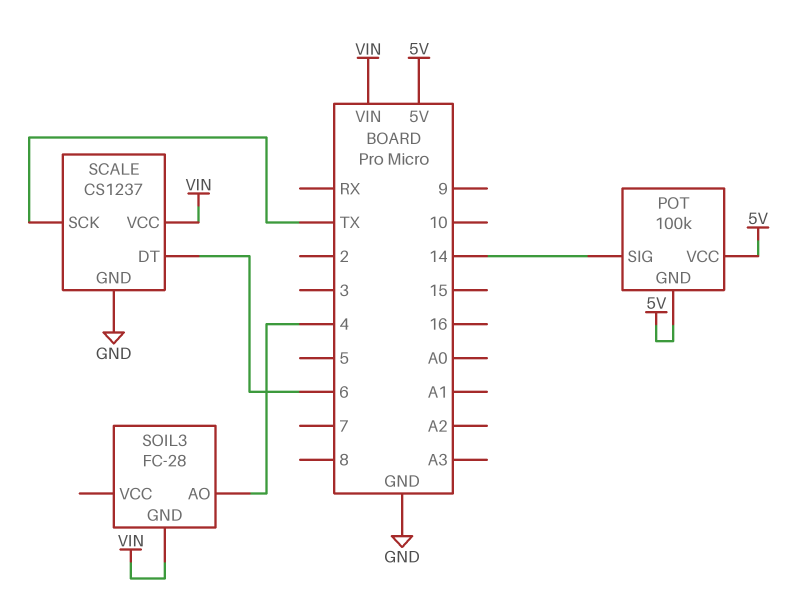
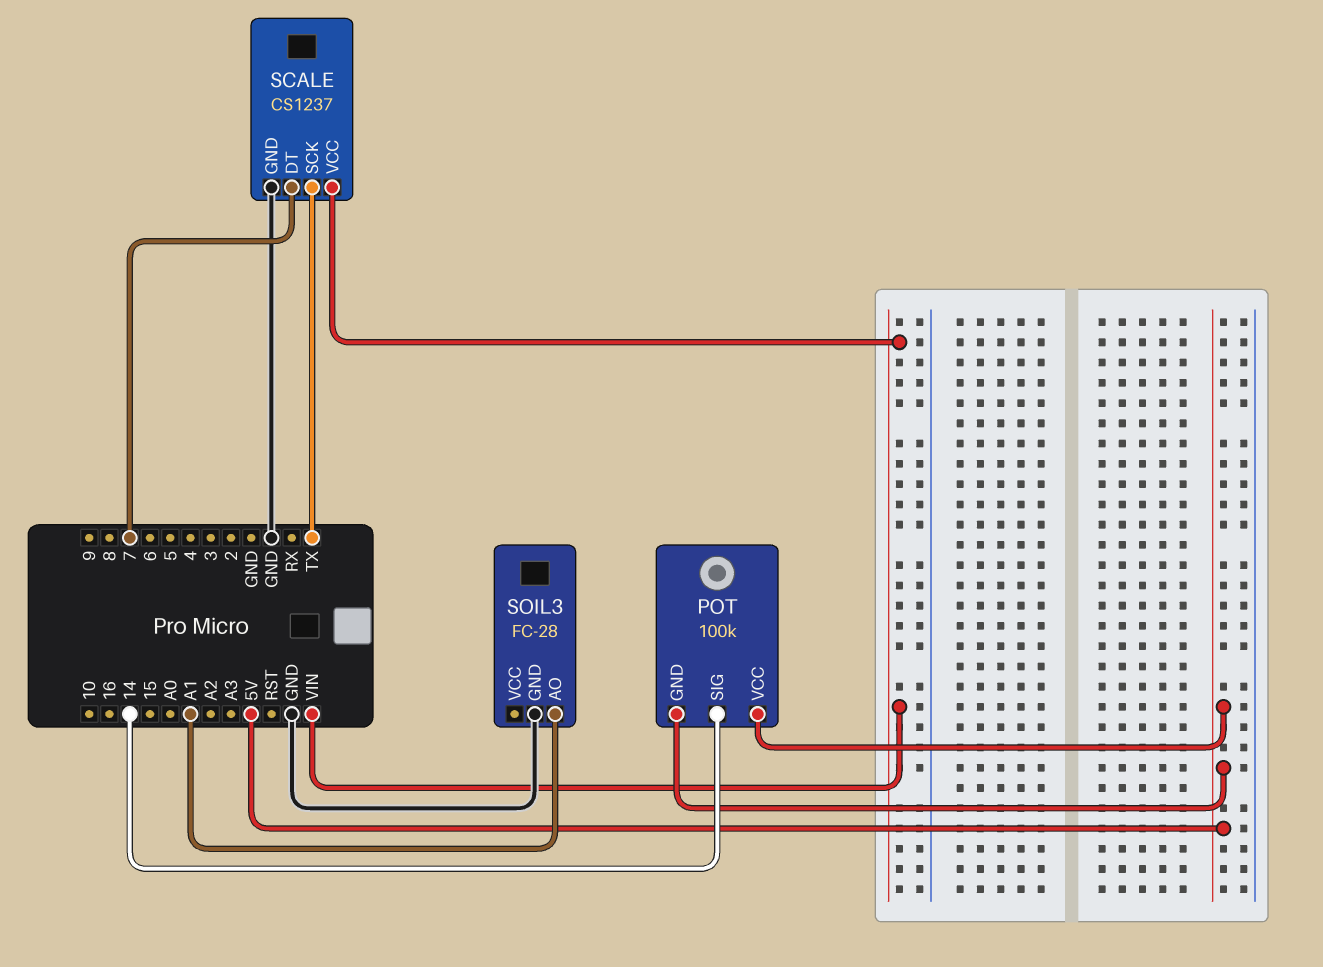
SCALE pin DT: 6 -> 7
SOIL3 pin AO: 4 -> A1
SOIL3 pin GND: VIN -> GND

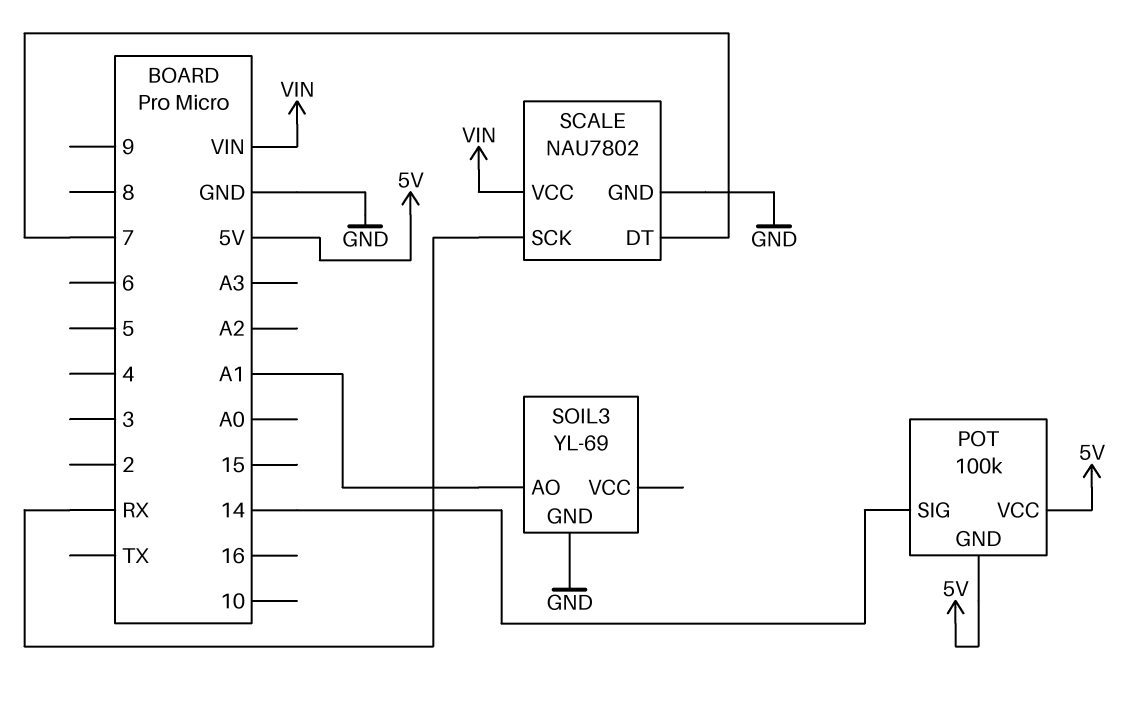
SCALE: CS1237 -> NAU7802
SCALE pin SCK: TX -> RX
SOIL3: FC-28 -> YL-69

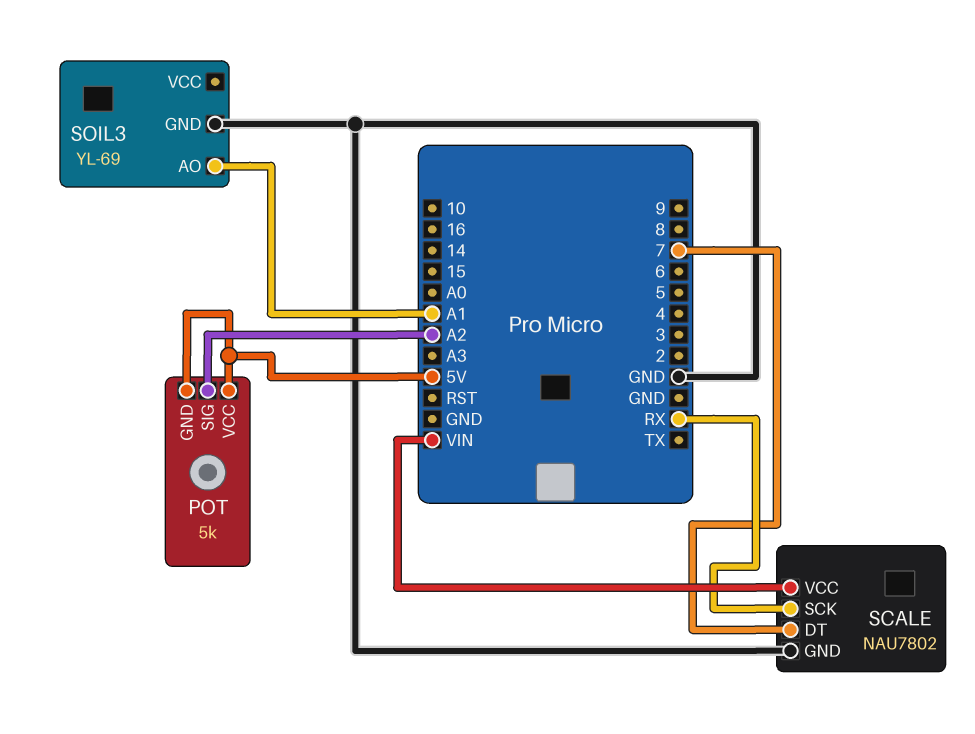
POT: 100k -> 5k
POT pin SIG: 14 -> A2

